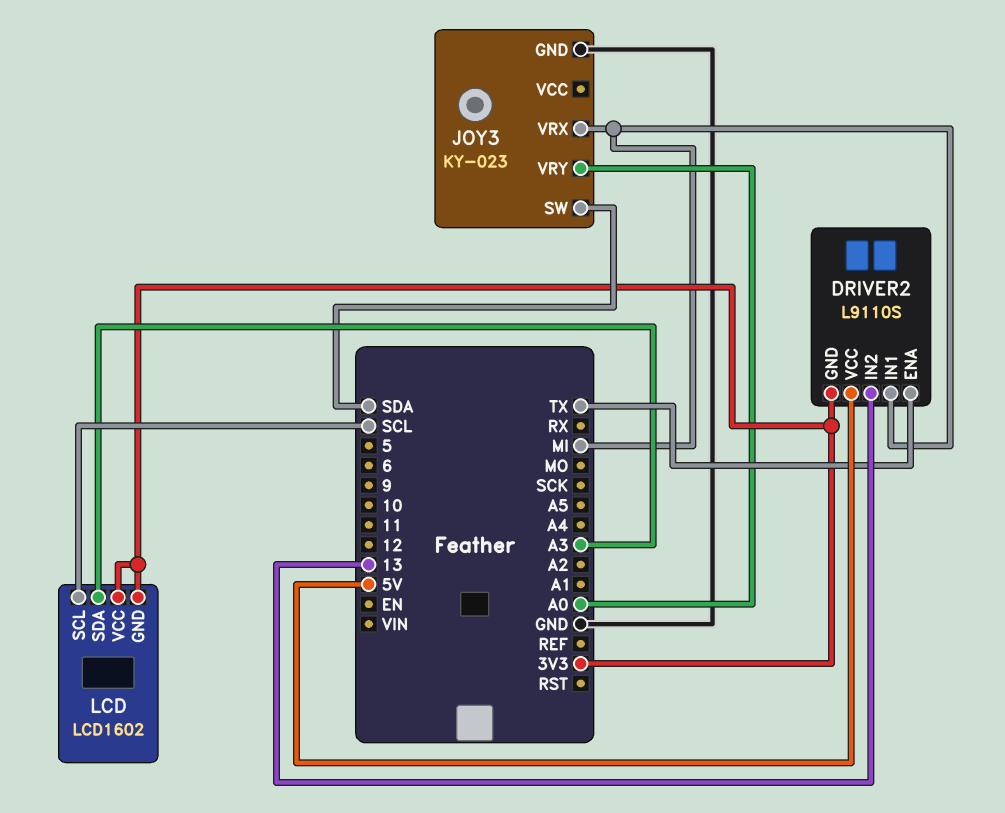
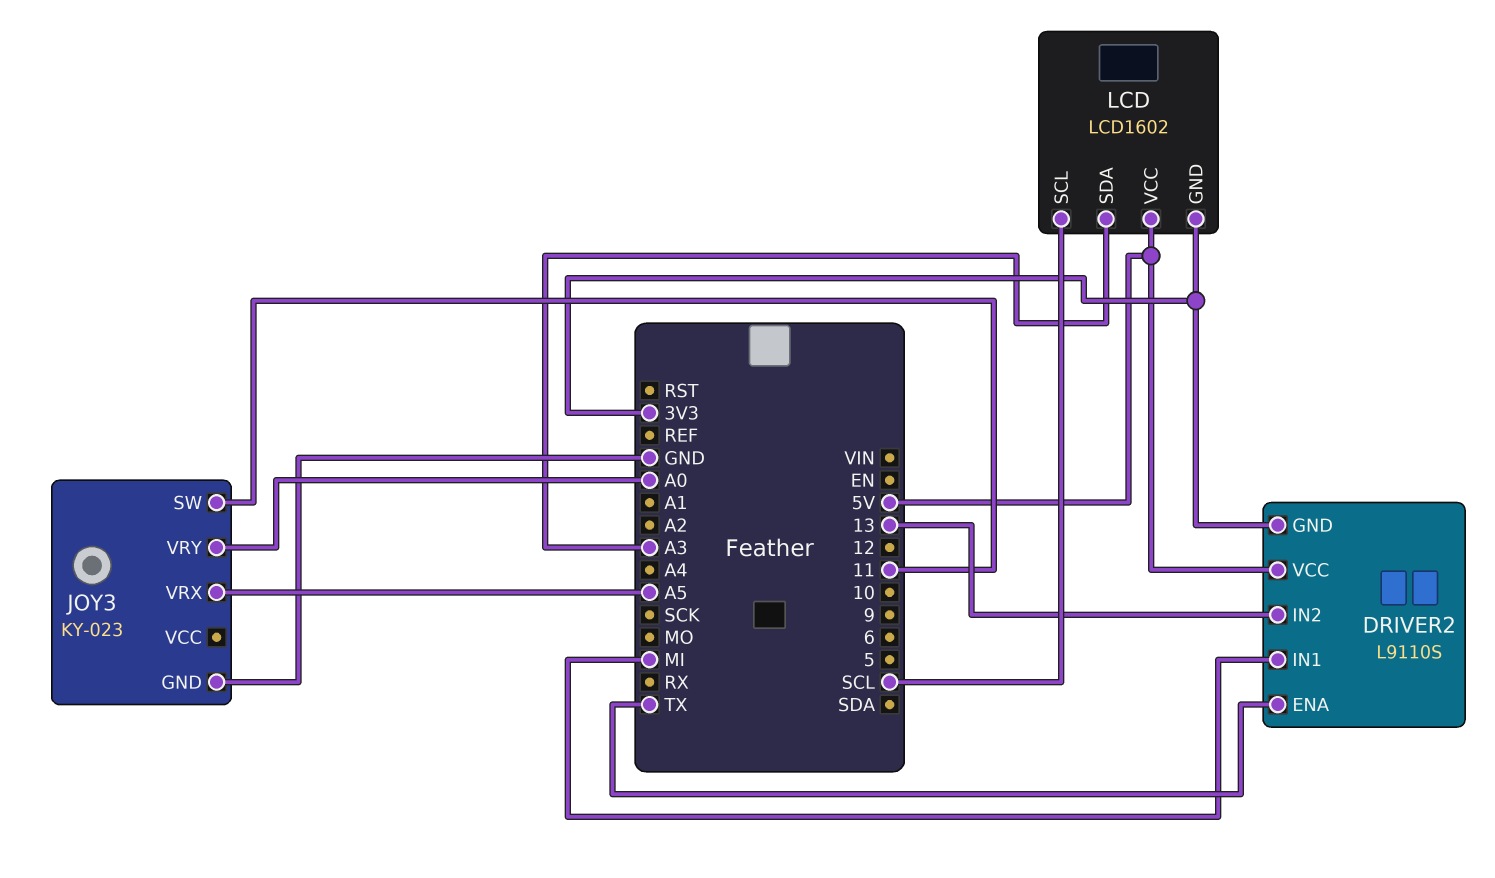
JOY3 pin SW: SDA -> 11
JOY3 pin VRX: MI -> A5
LCD pin VCC: 3V3 -> 5V

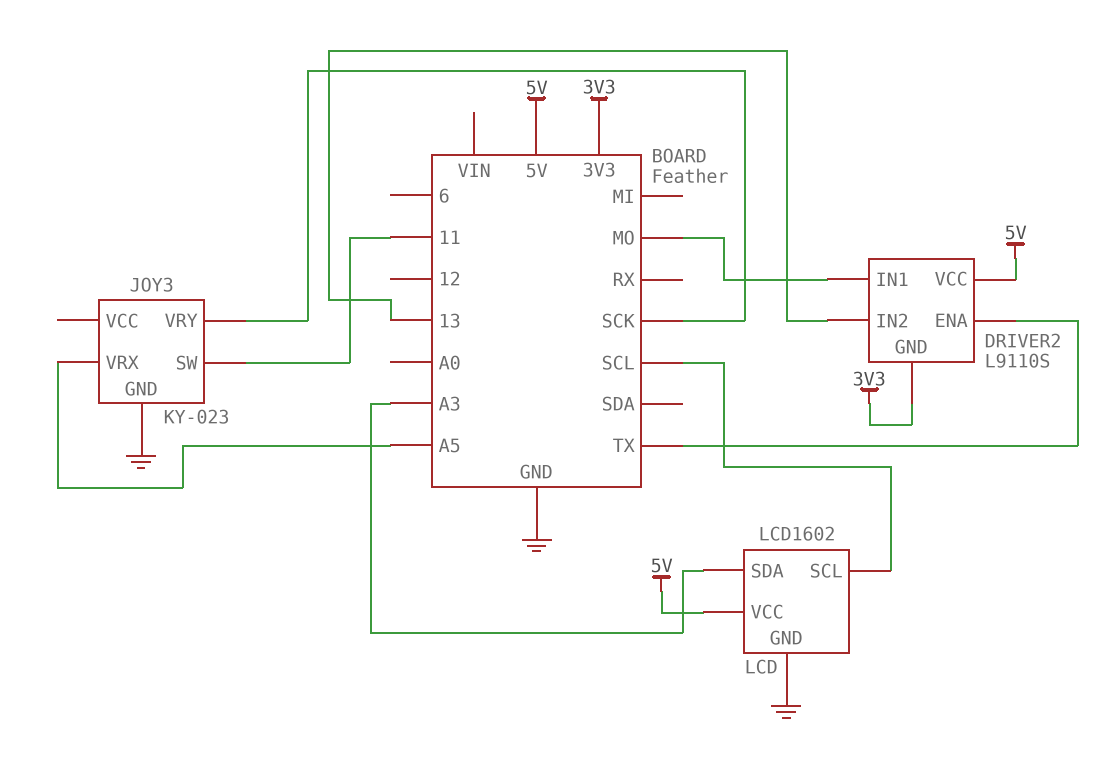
DRIVER2 pin IN1: MI -> MO
JOY3 pin VRY: A0 -> SCK
LCD pin GND: 3V3 -> GND

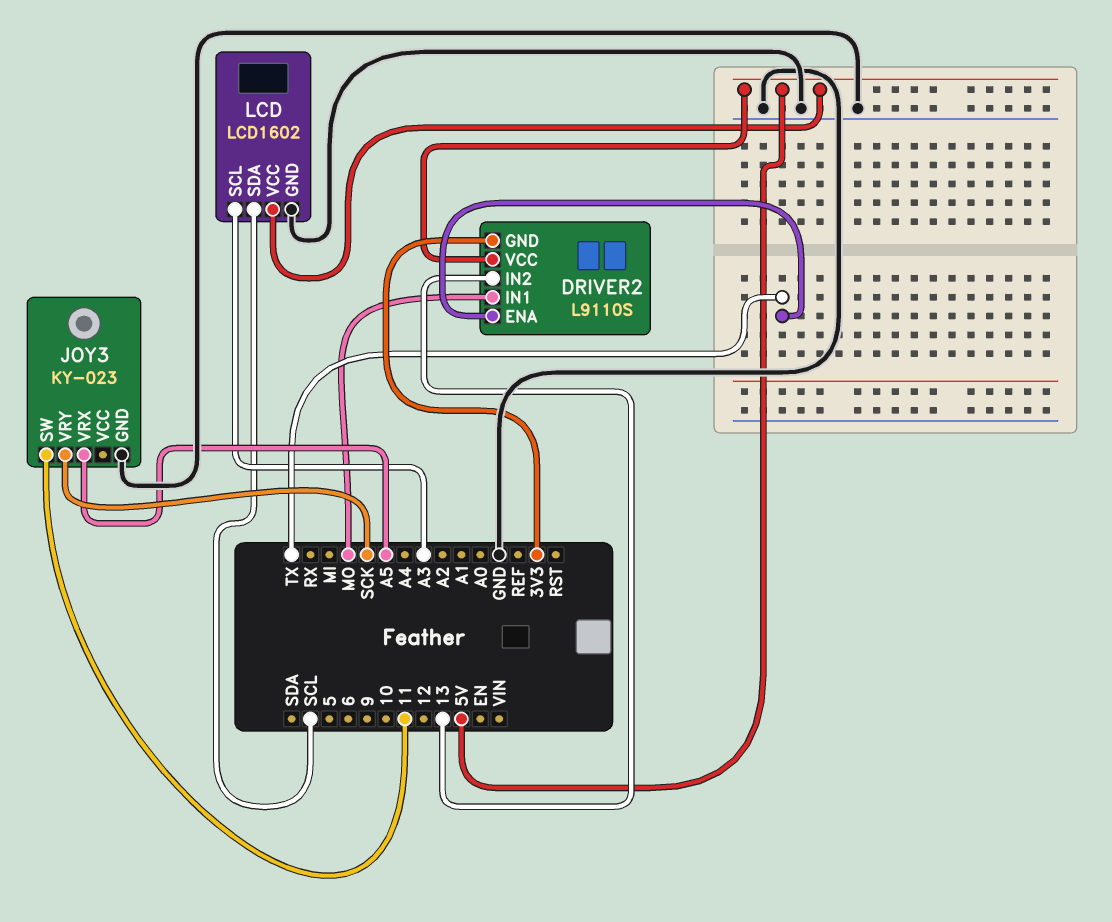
LCD pin SCL: SCL -> A3
LCD pin SDA: A3 -> SCL

